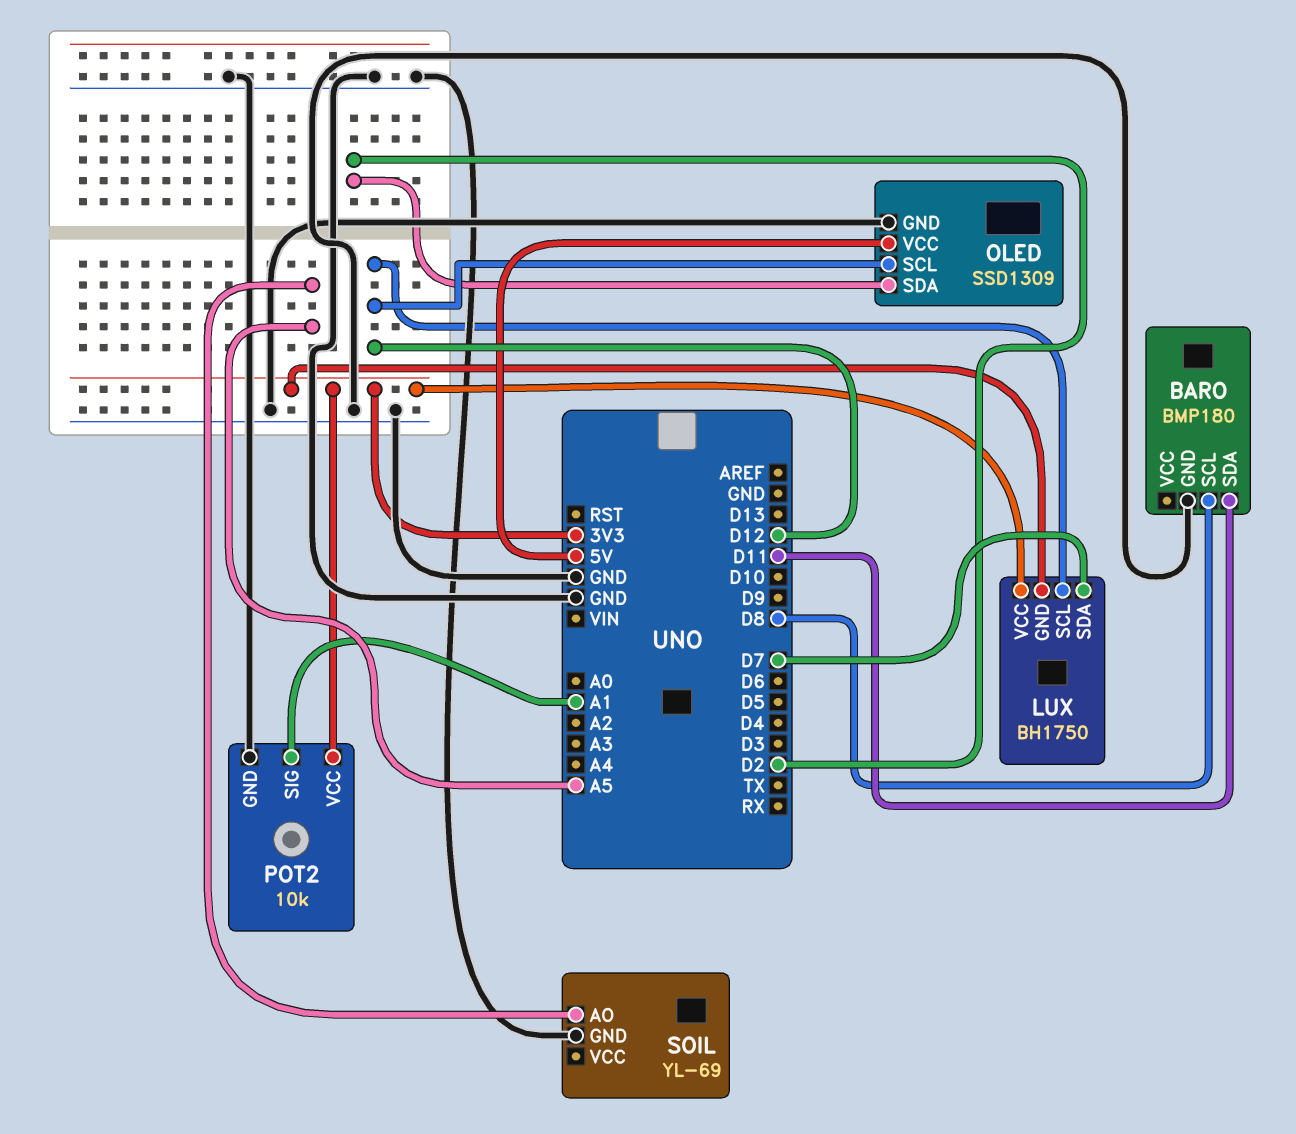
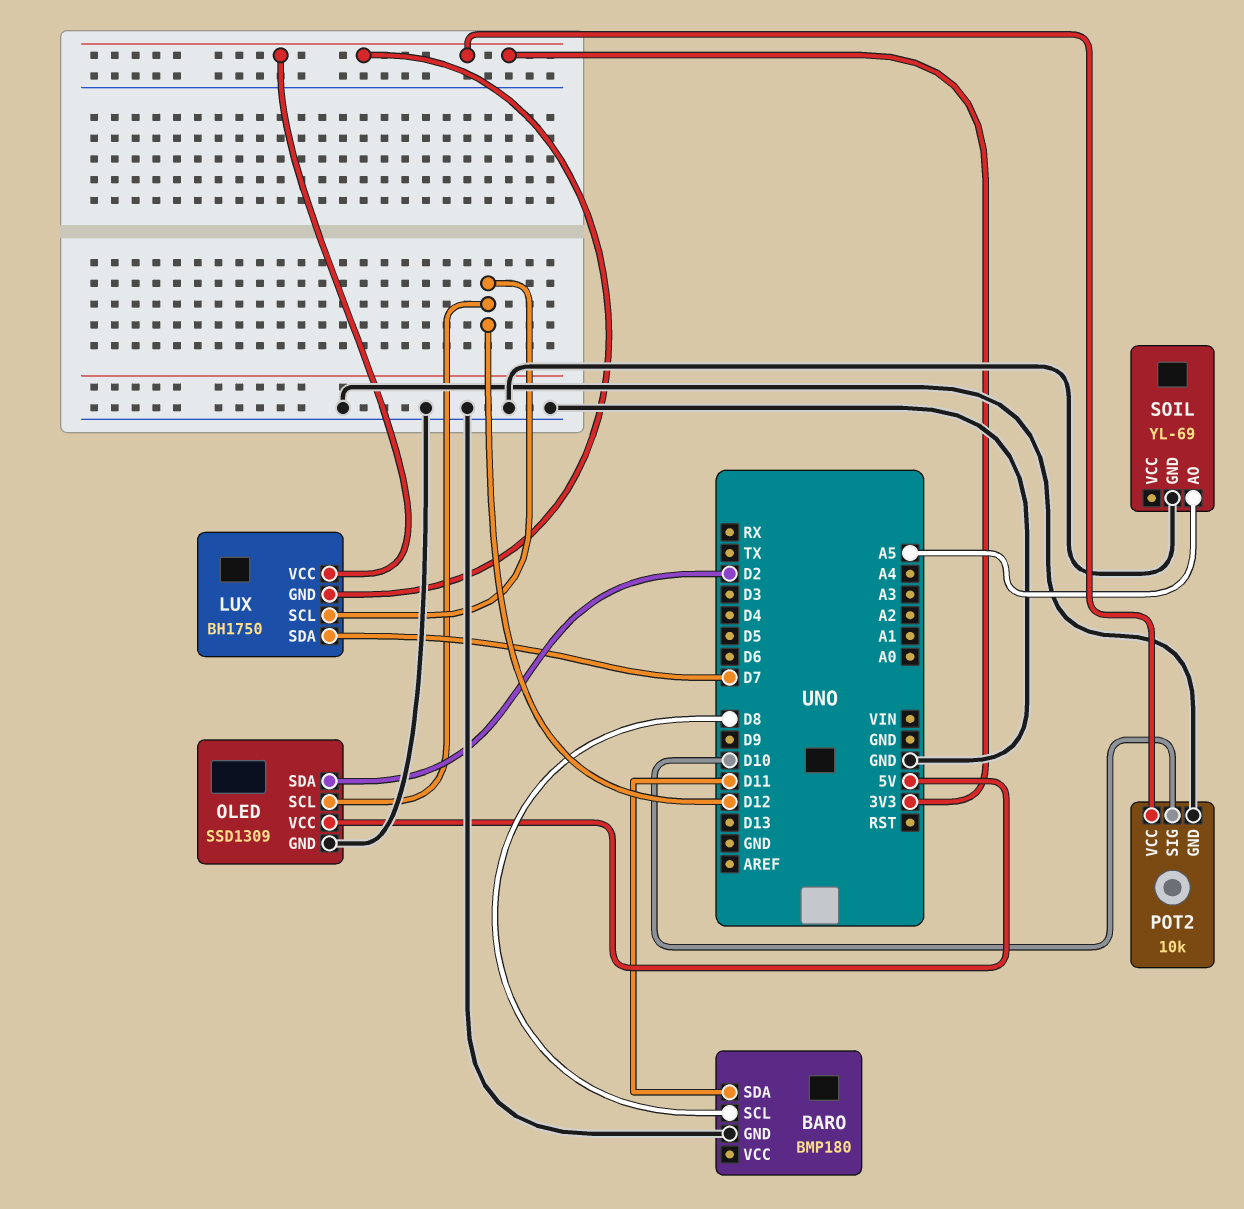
POT2 pin SIG: A1 -> D10

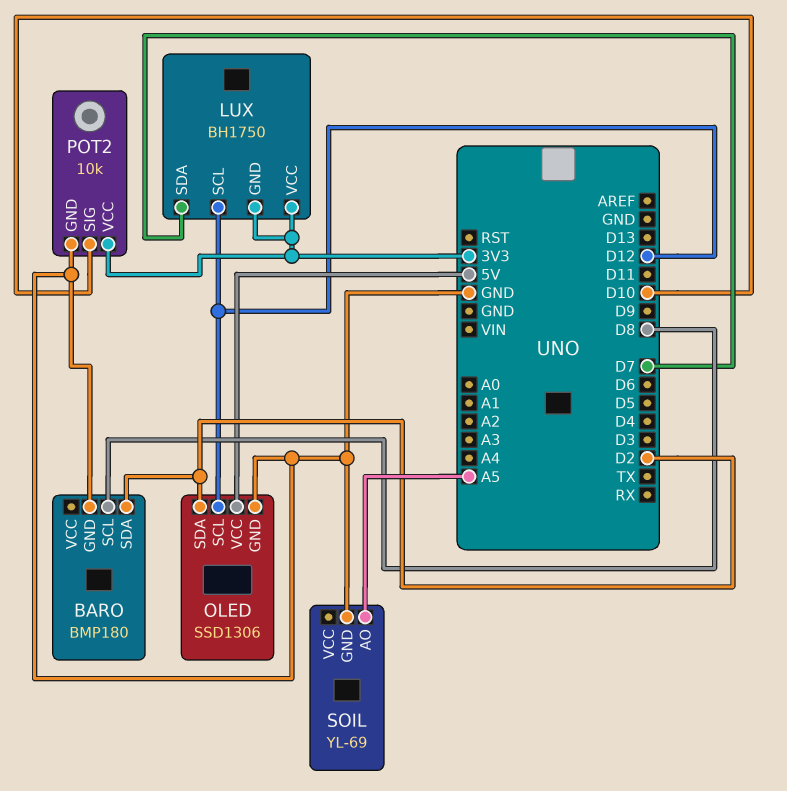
BARO pin SDA: D11 -> D2
OLED: SSD1309 -> SSD1306

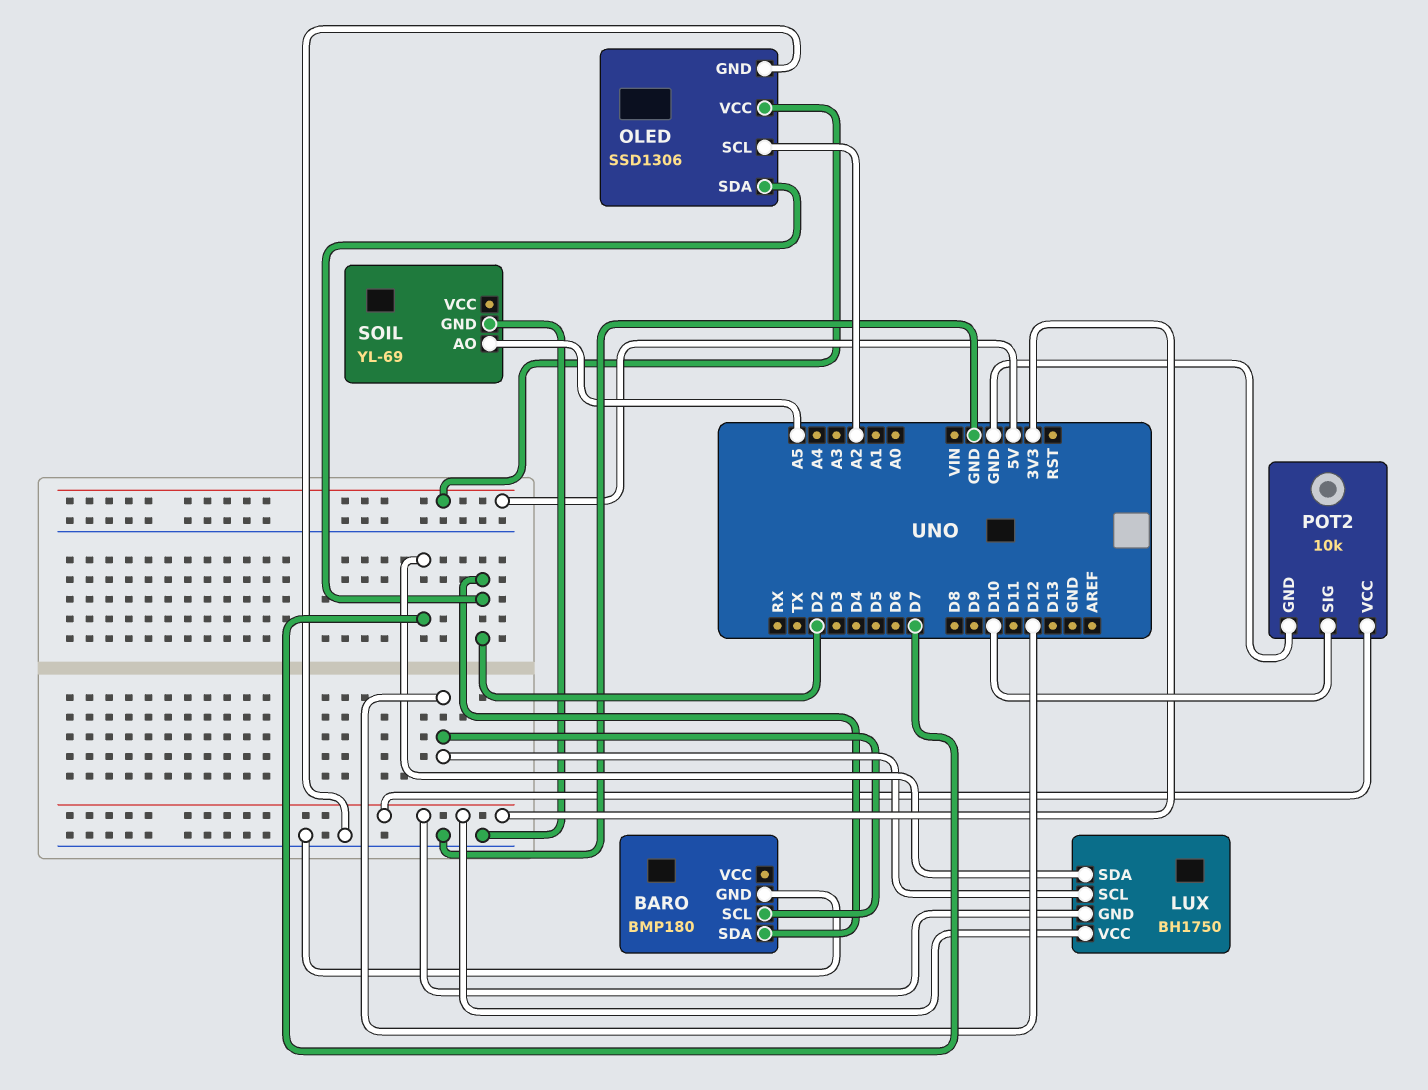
BARO pin SCL: D8 -> D12
OLED pin SCL: D12 -> A2

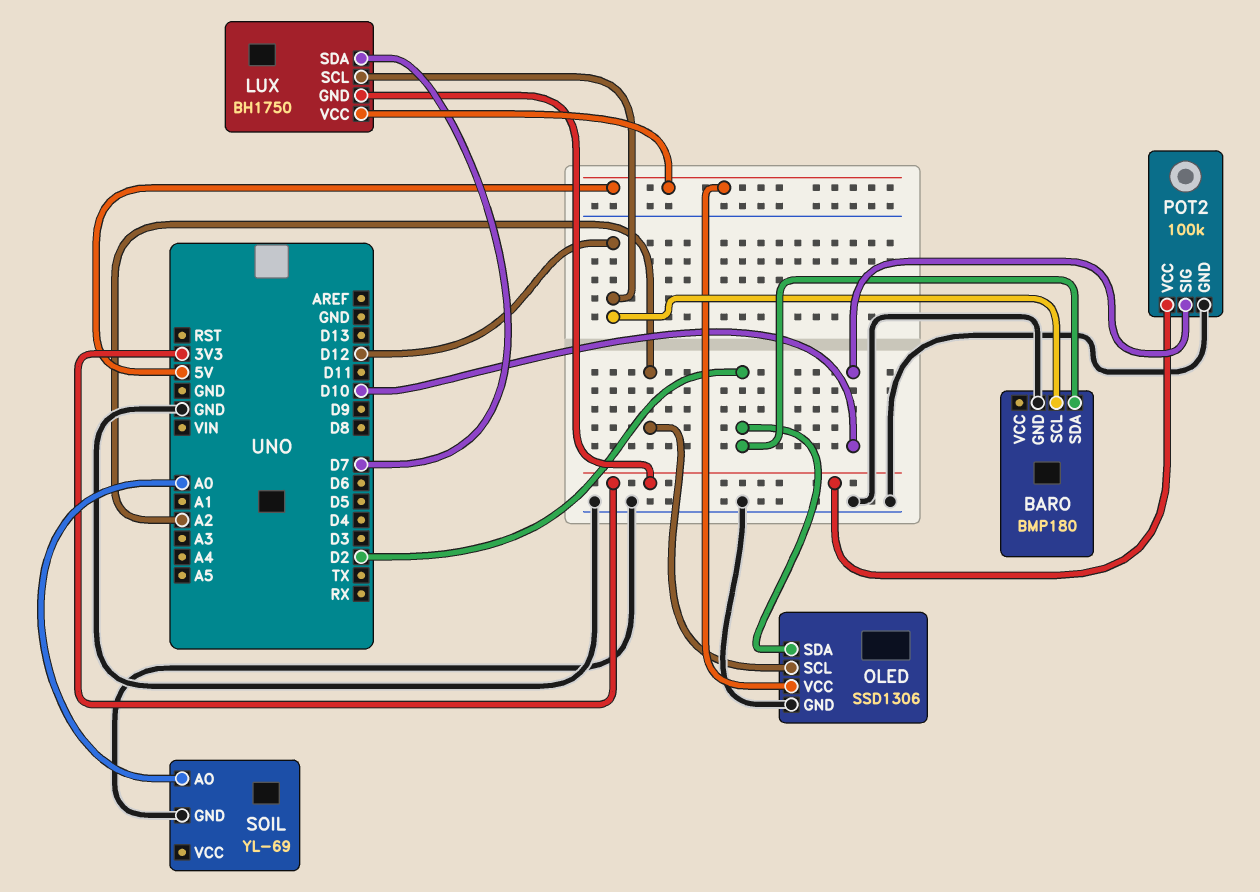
LUX pin VCC: 3V3 -> 5V
POT2: 10k -> 100k
SOIL pin AO: A5 -> A0

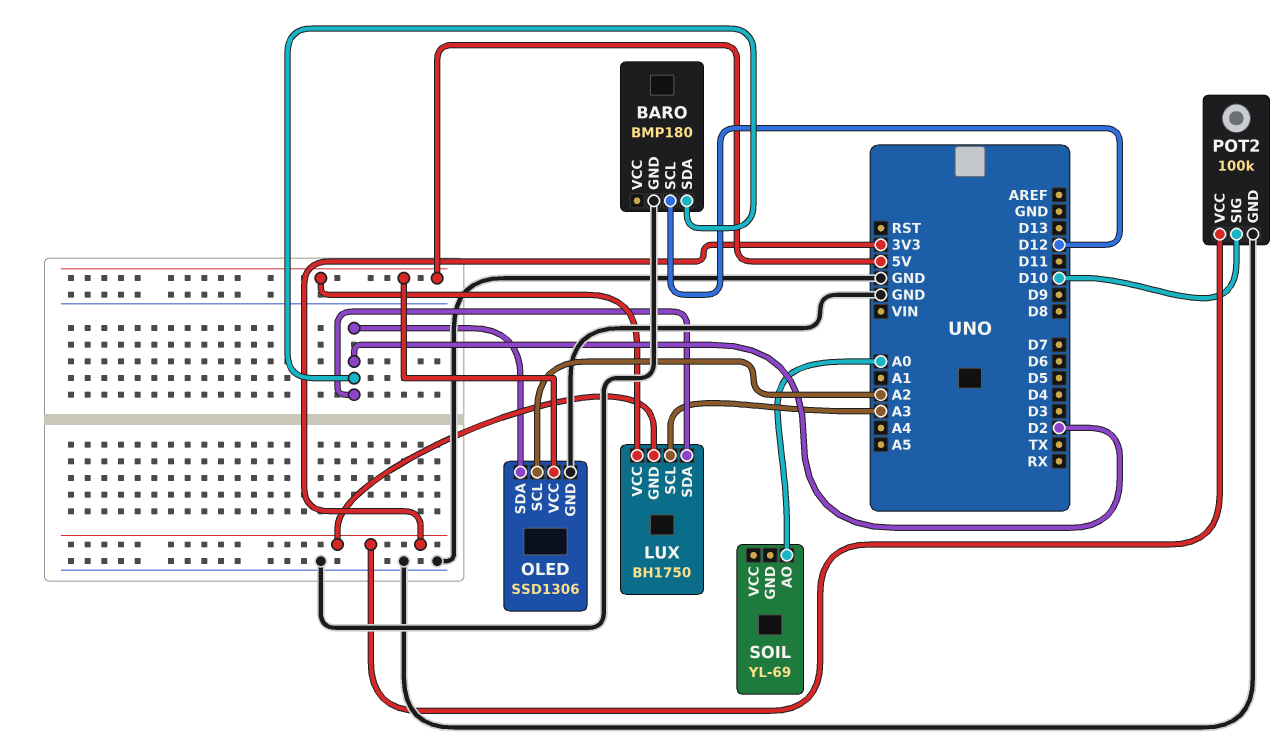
LUX pin SCL: D12 -> A3
LUX pin SDA: D7 -> D2
SOIL pin GND: GND -> none

